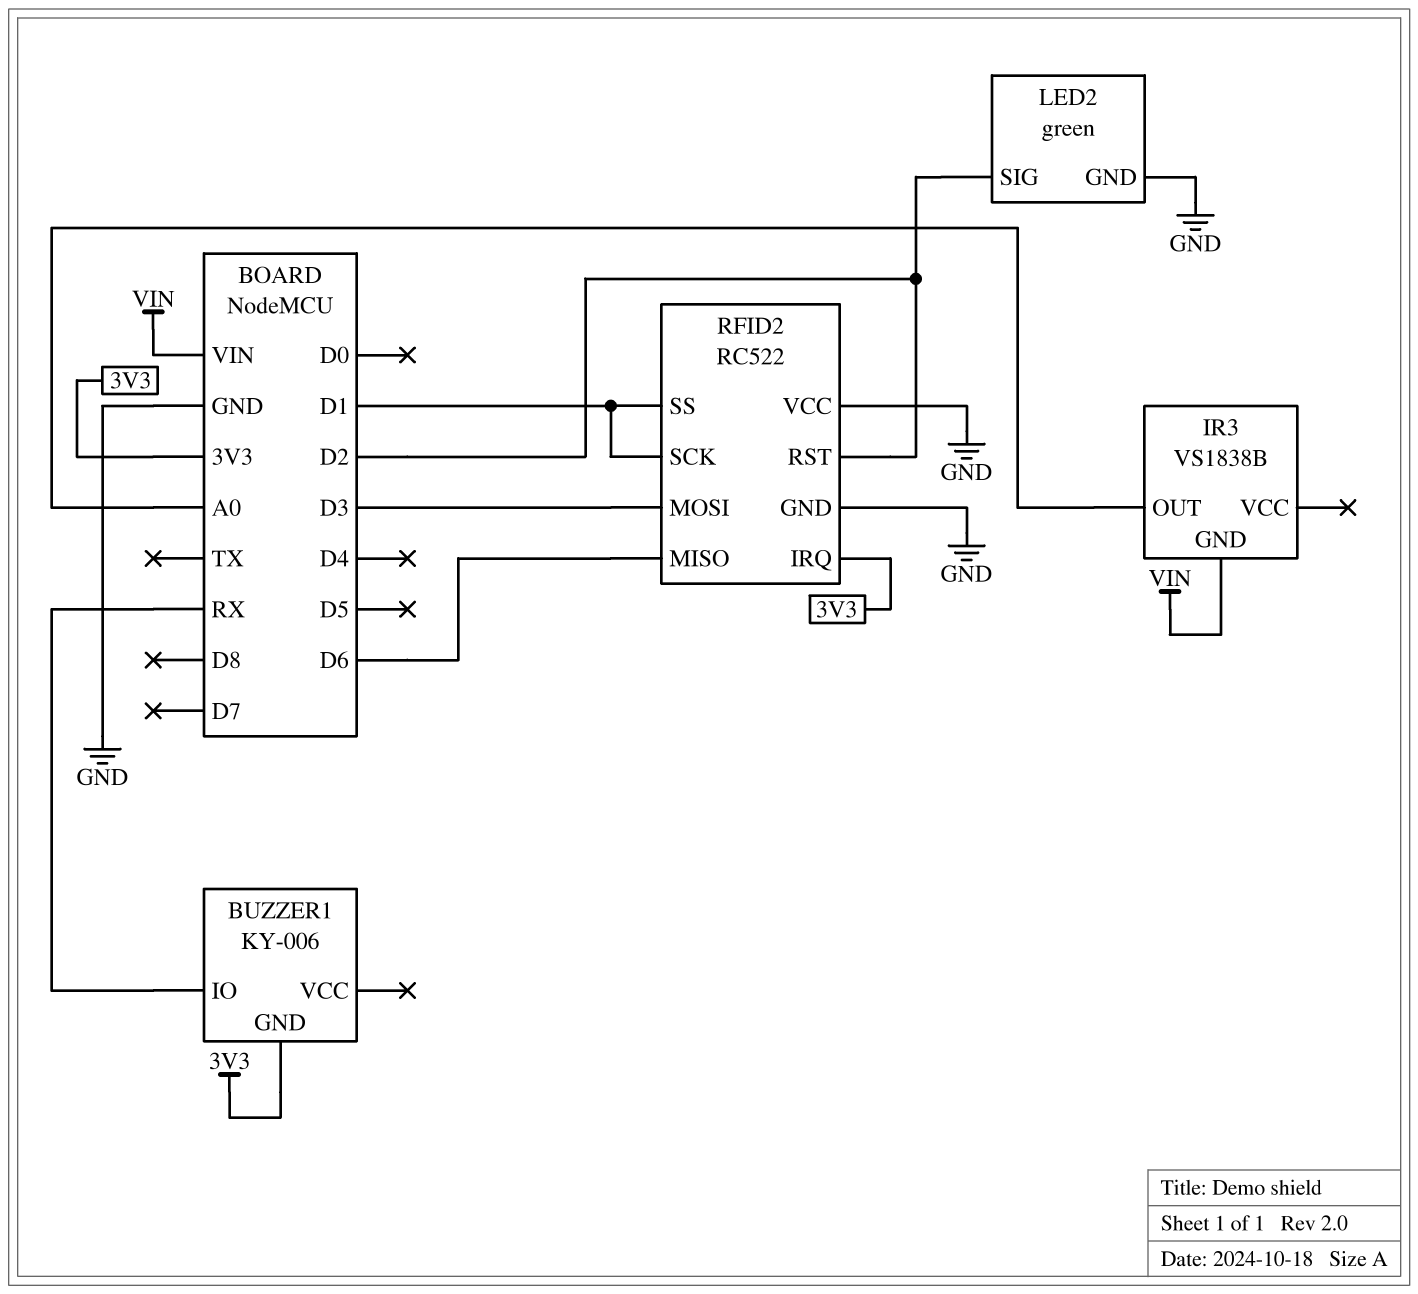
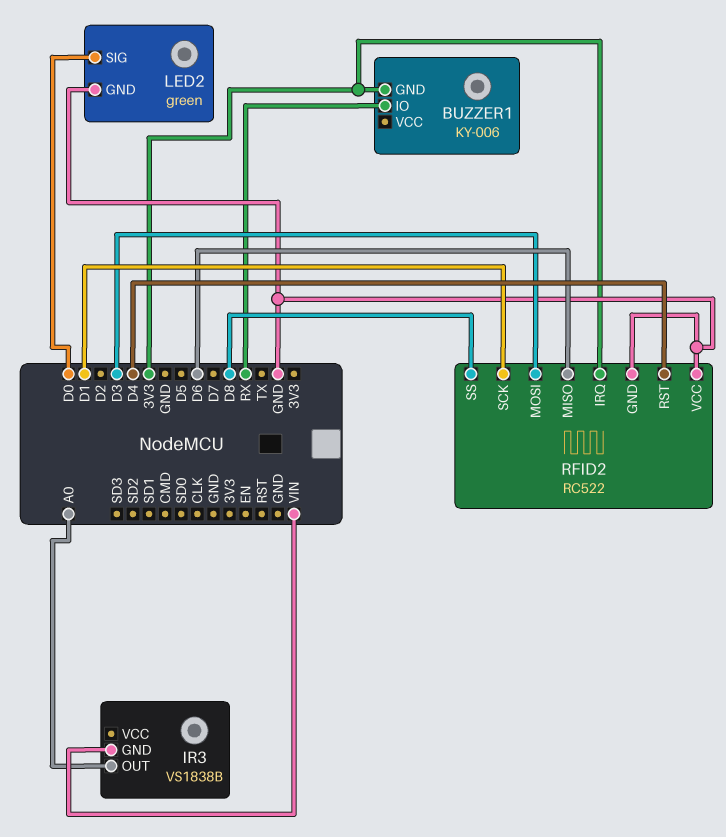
LED2 pin SIG: D2 -> D0
RFID2 pin RST: D2 -> D4
RFID2 pin SS: D1 -> D8

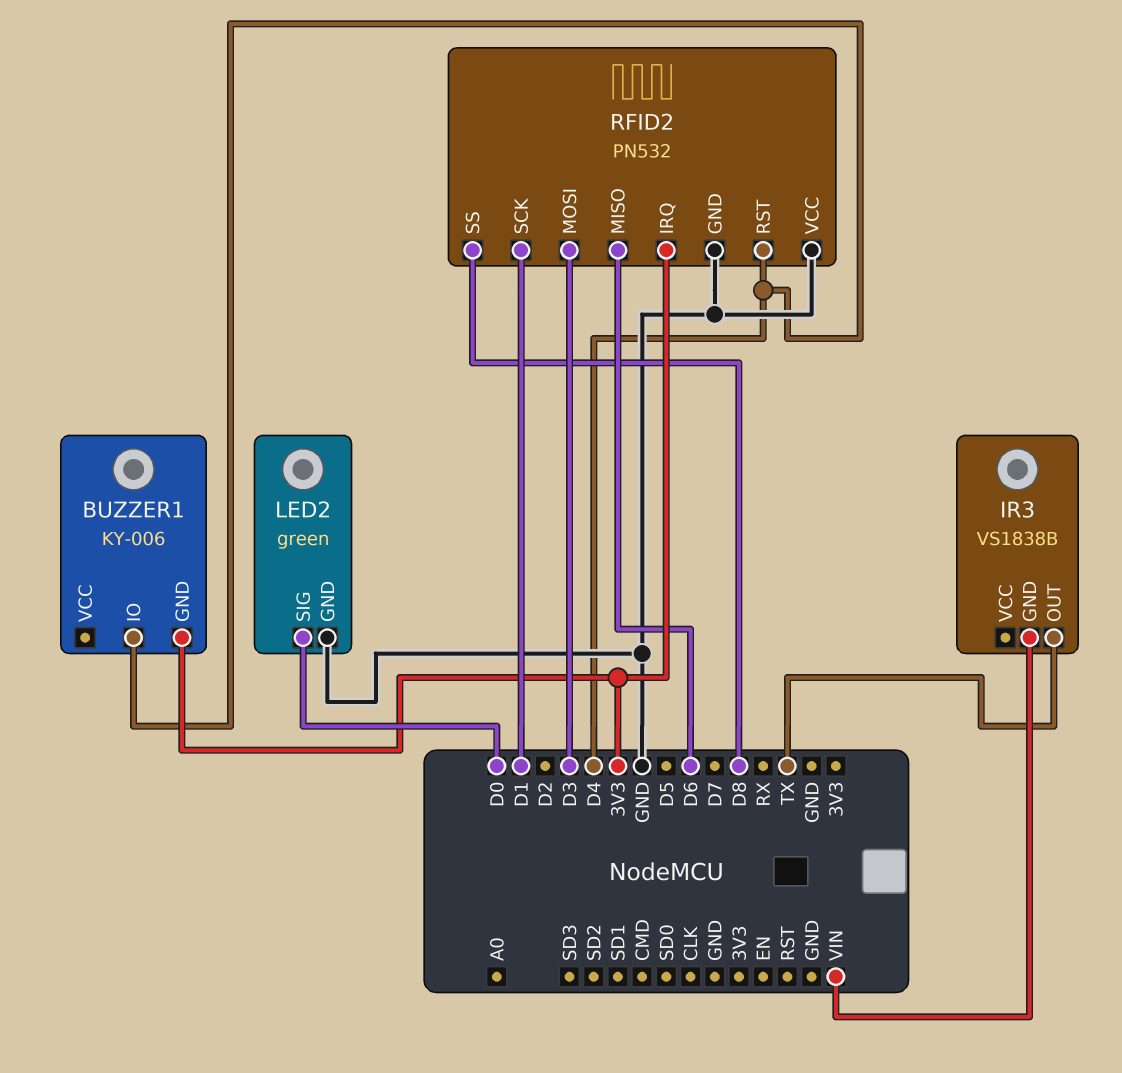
BUZZER1 pin IO: RX -> D4
IR3 pin OUT: A0 -> TX
RFID2: RC522 -> PN532

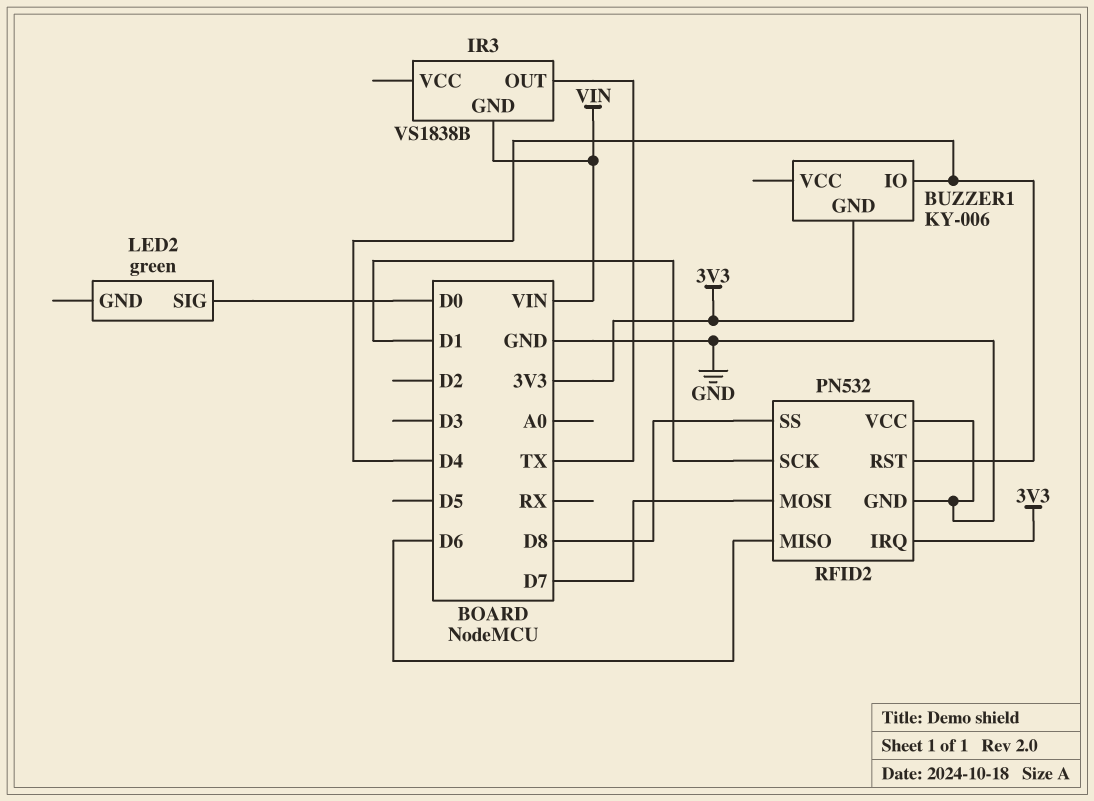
LED2 pin GND: GND -> none
RFID2 pin MOSI: D3 -> D7

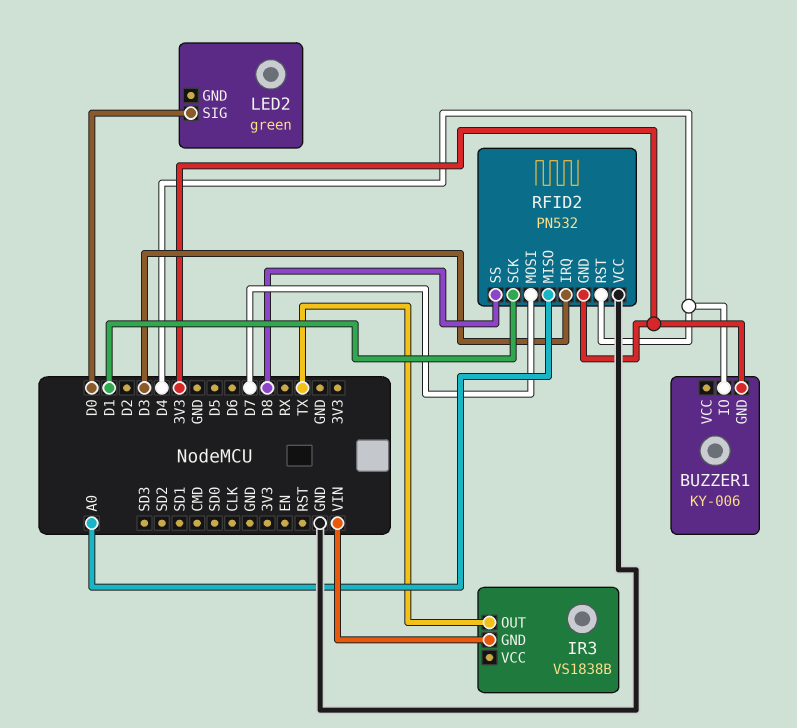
RFID2 pin GND: GND -> 3V3
RFID2 pin IRQ: 3V3 -> D3
RFID2 pin MISO: D6 -> A0

